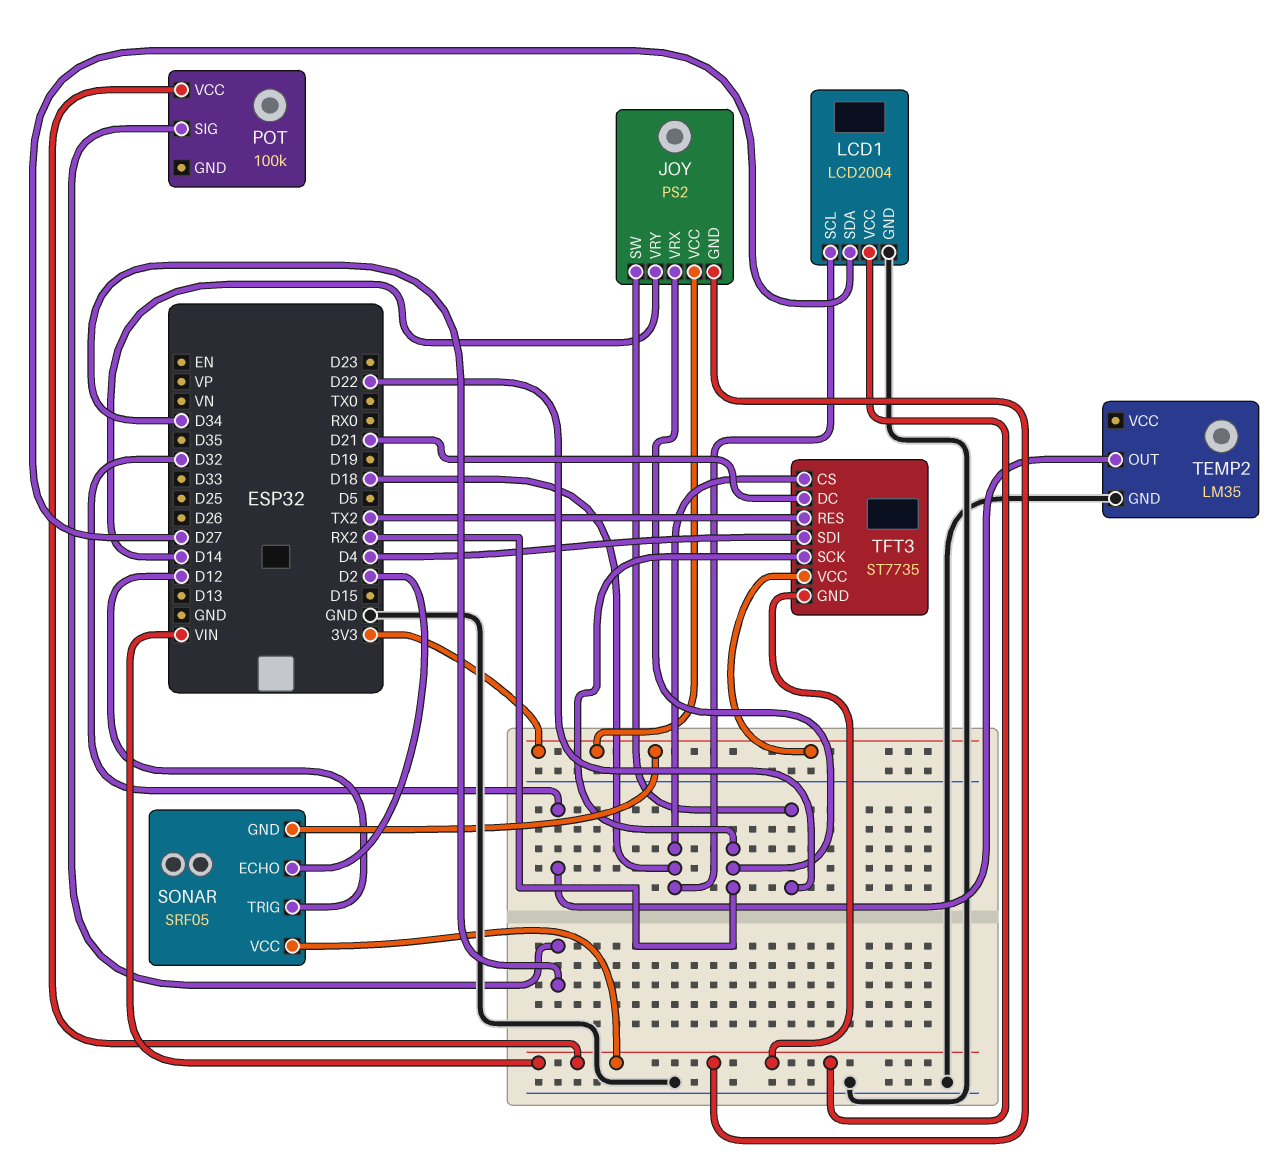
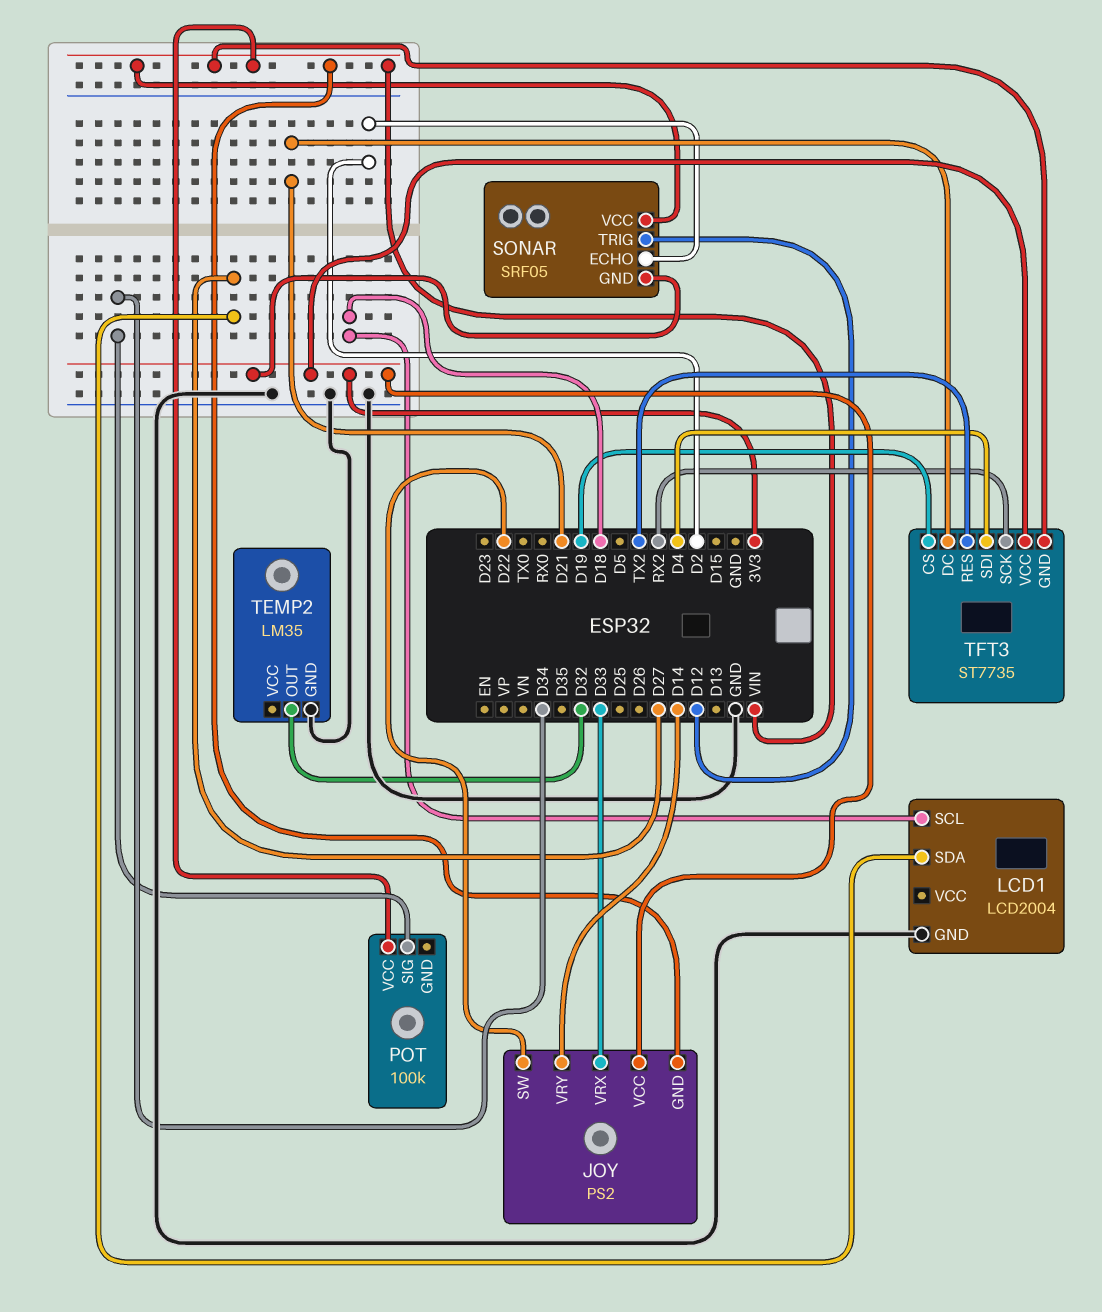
JOY pin VRX: RX2 -> D33
LCD1 pin VCC: VIN -> none
TFT3 pin CS: D18 -> D19

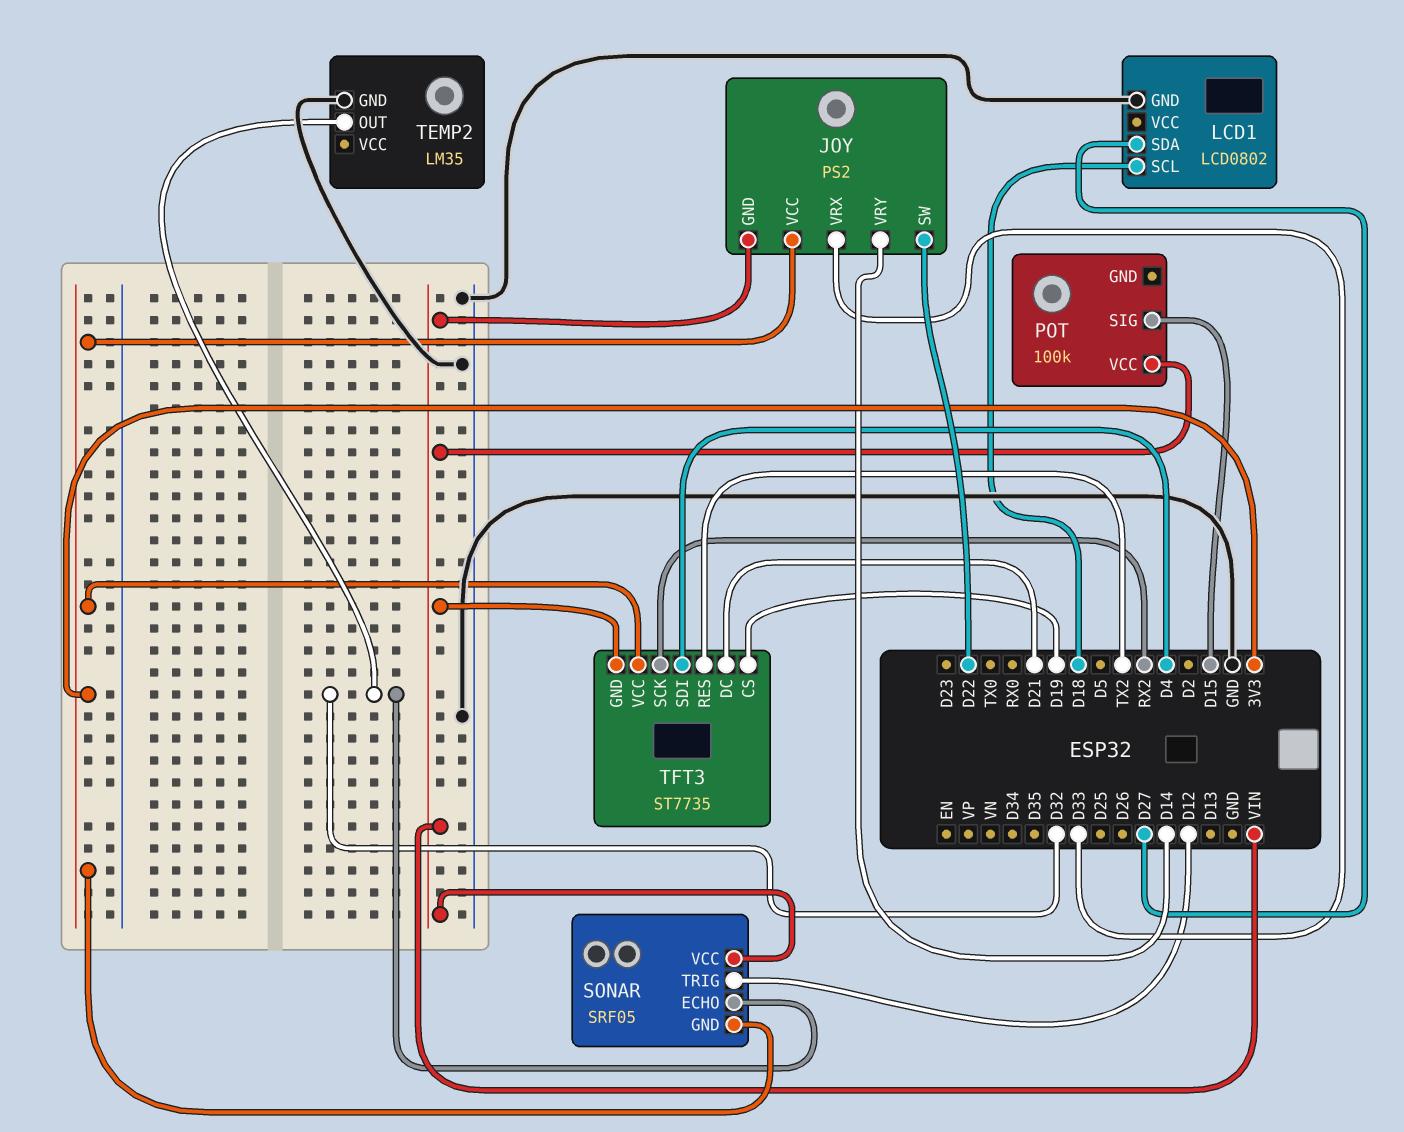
LCD1: LCD2004 -> LCD0802
POT pin SIG: D34 -> D15
SONAR pin ECHO: D2 -> D32

